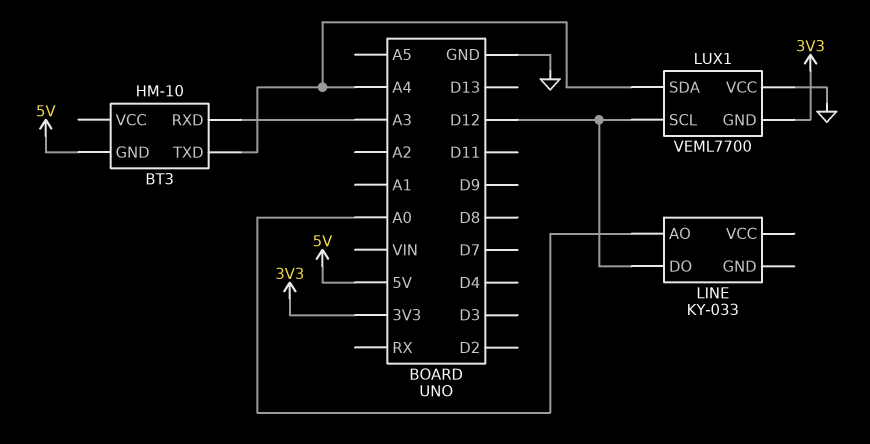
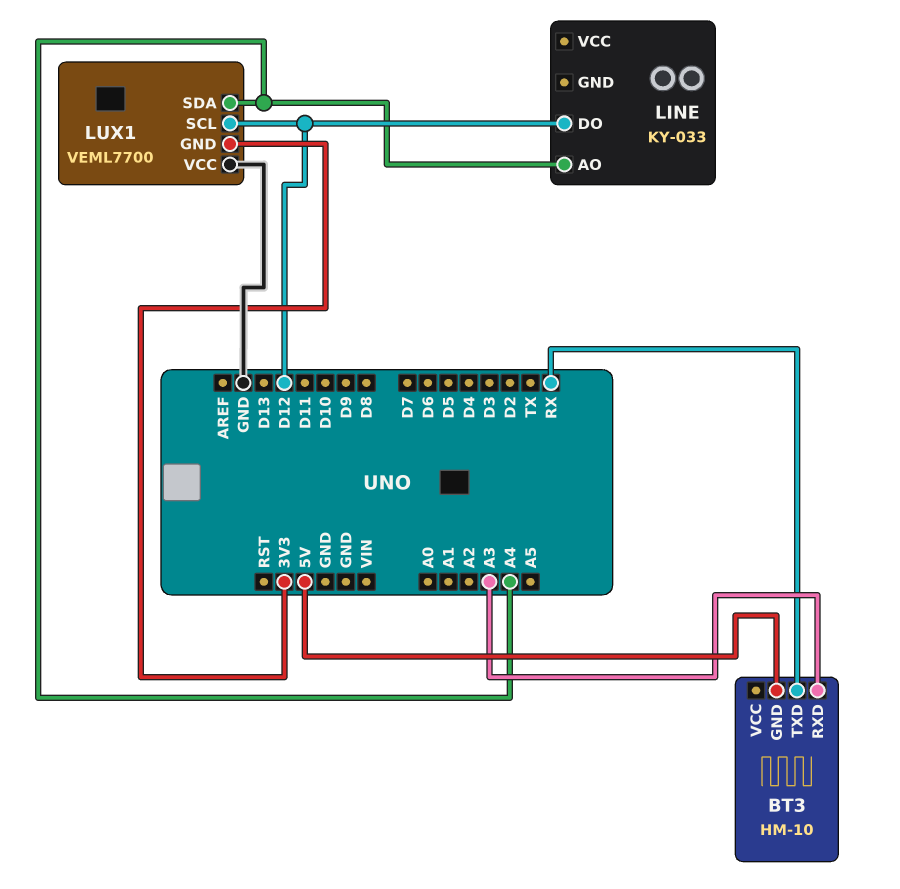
BT3 pin TXD: A4 -> RX
LINE pin AO: A0 -> A4

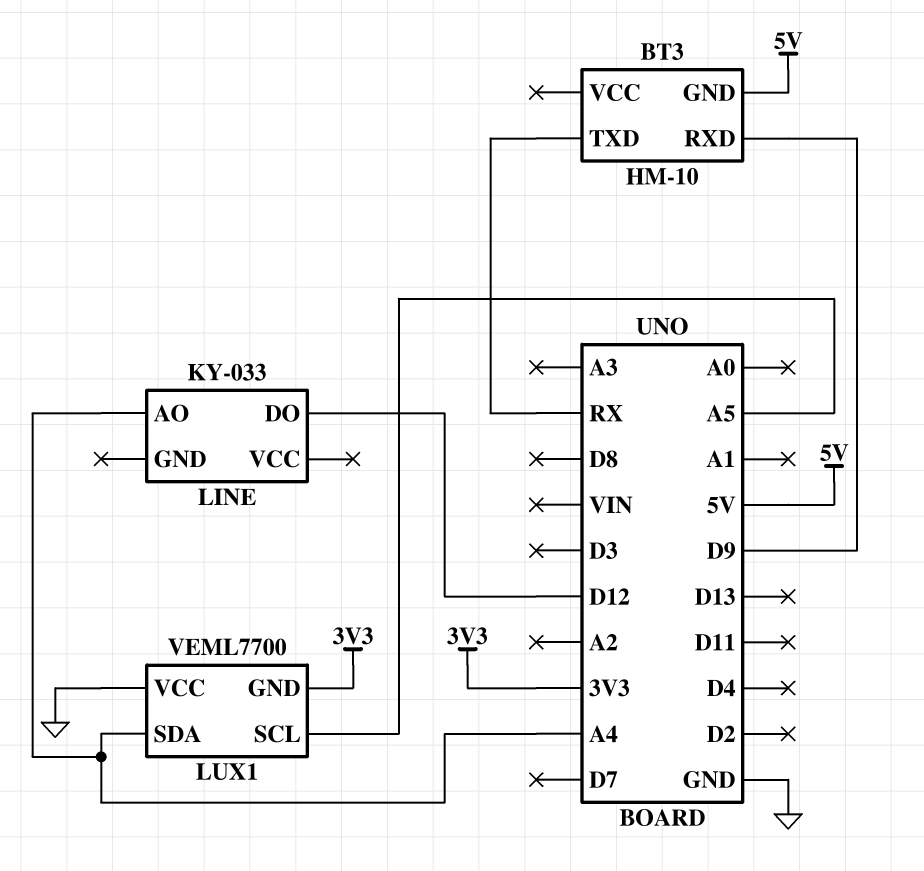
BT3 pin RXD: A3 -> D9
LUX1 pin SCL: D12 -> A5

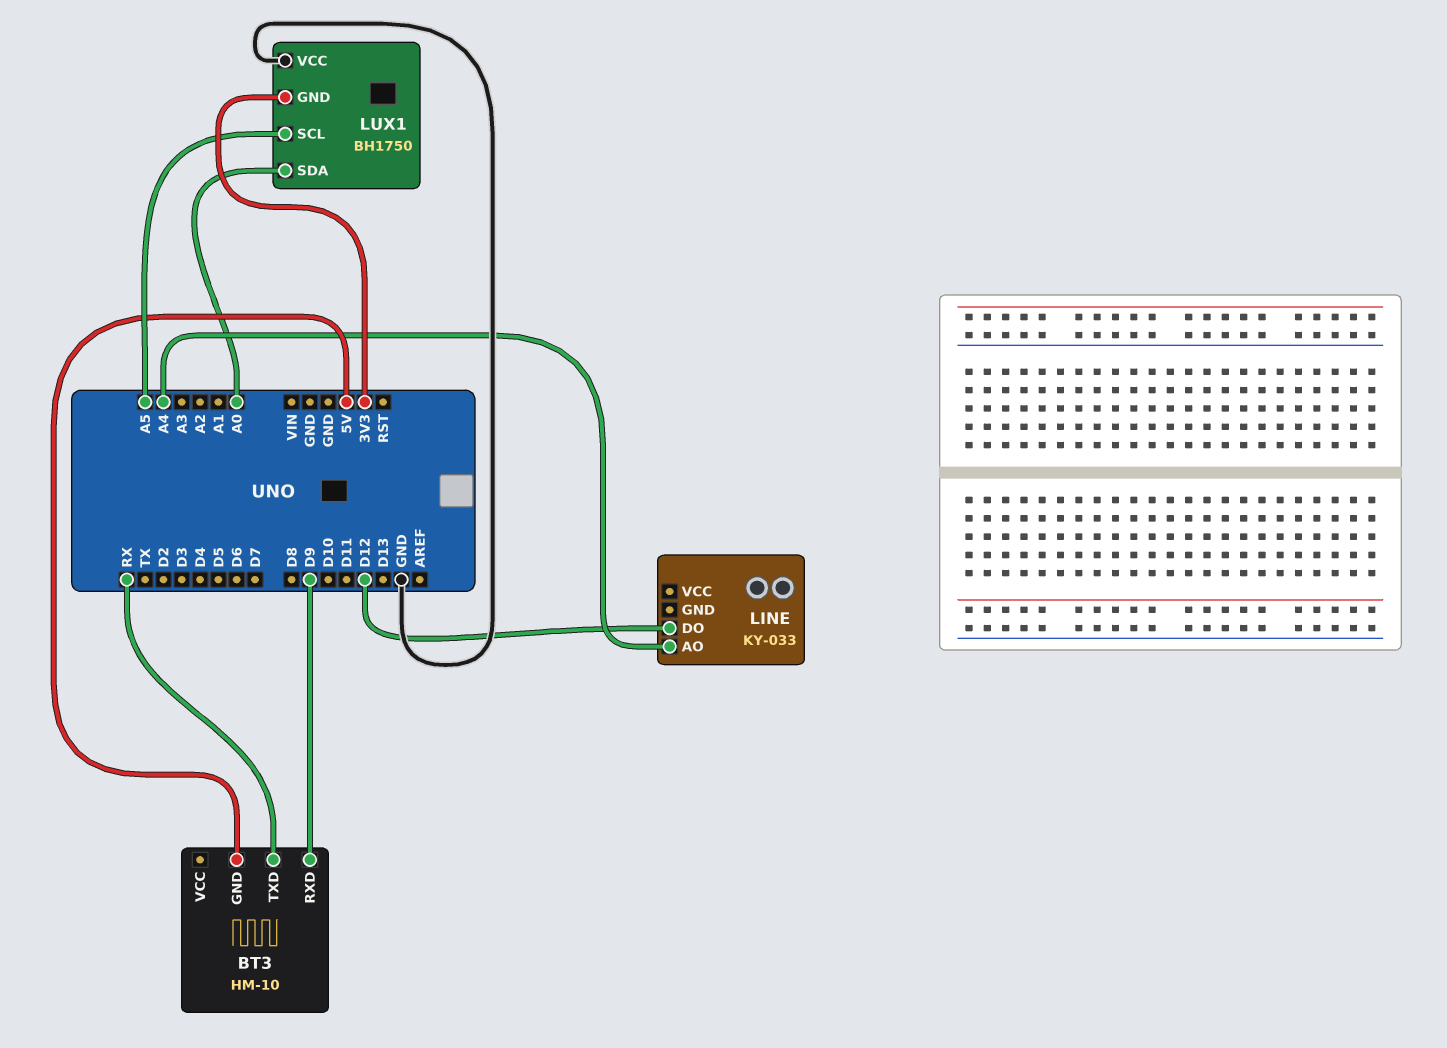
LUX1: VEML7700 -> BH1750
LUX1 pin SDA: A4 -> A0

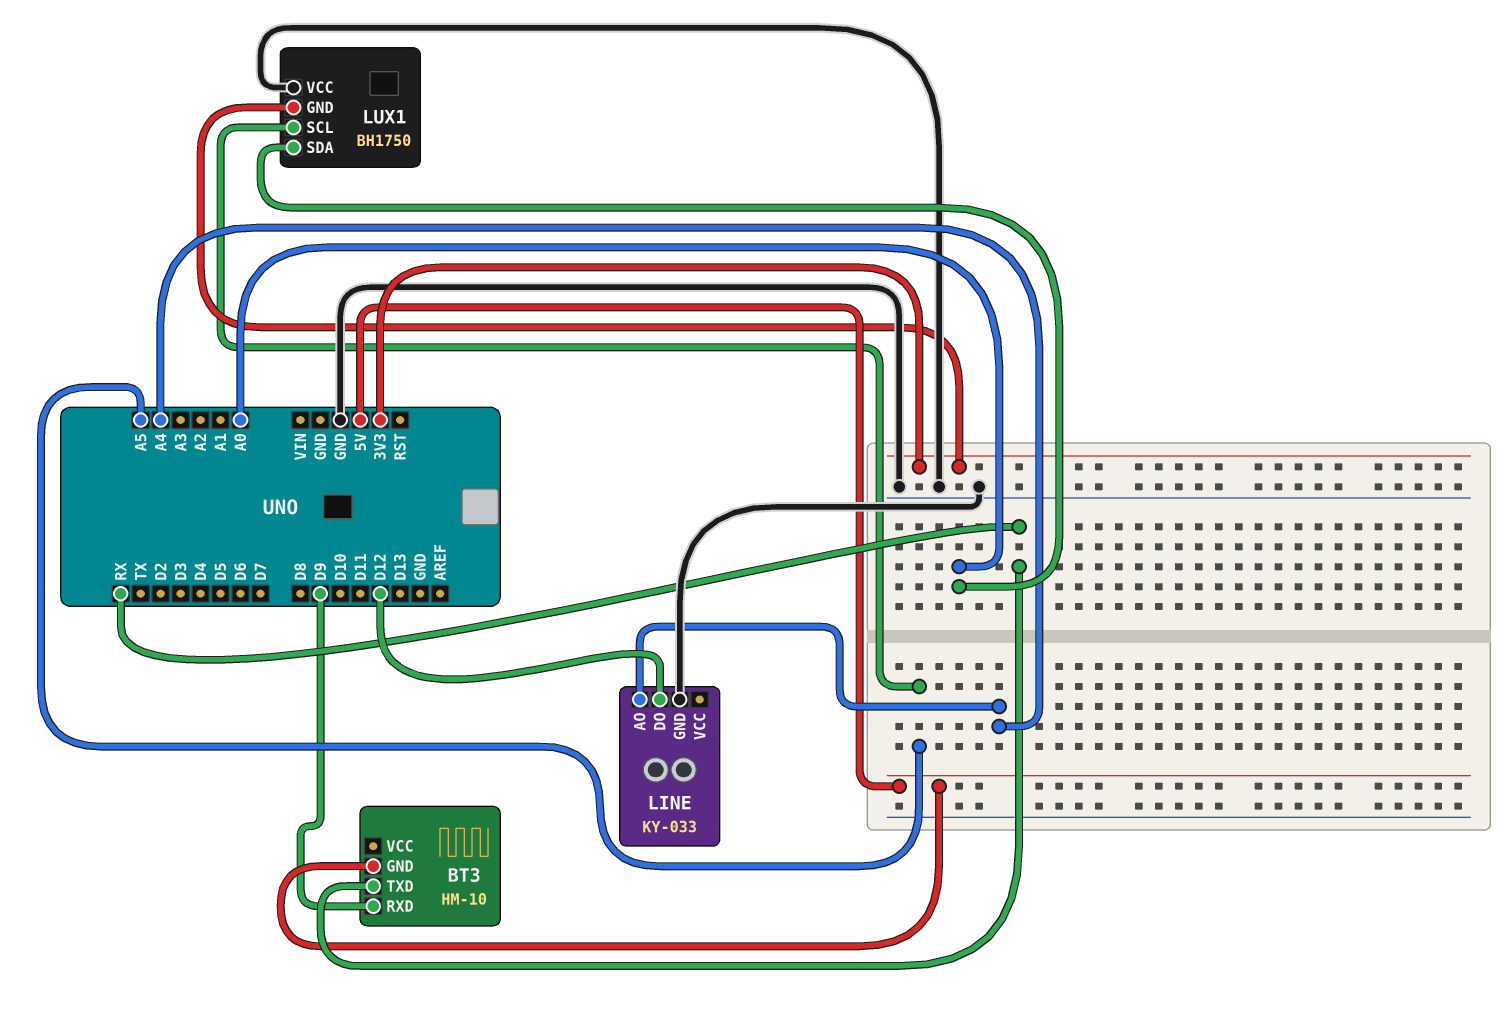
LINE pin GND: none -> GND

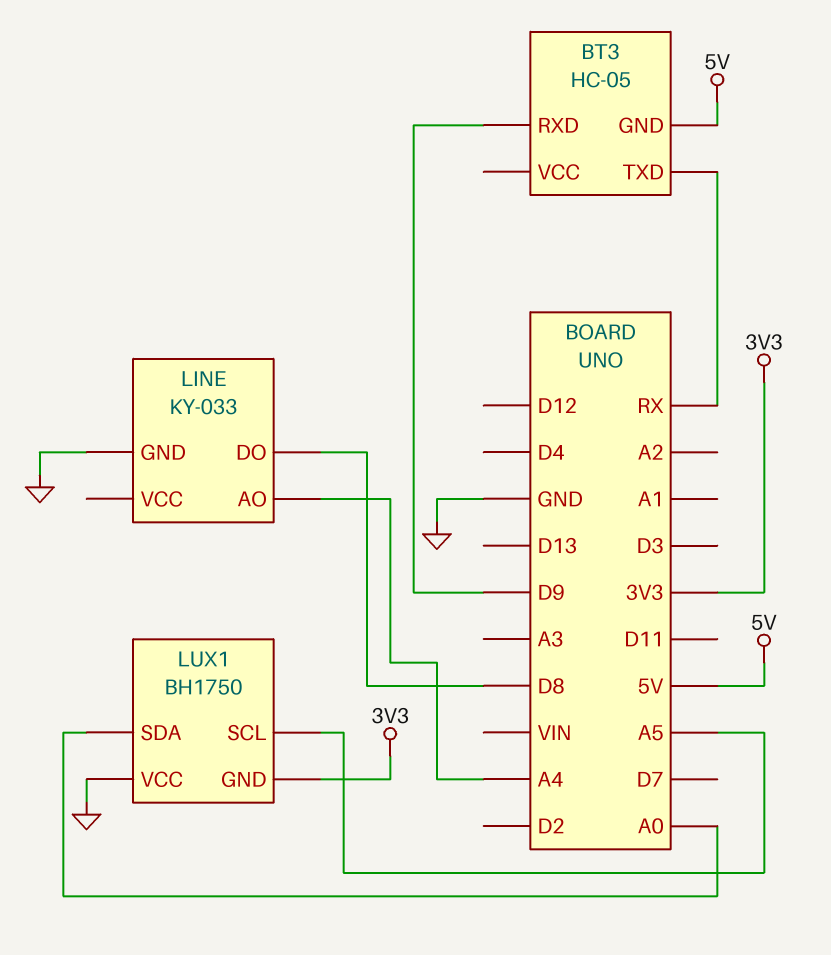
BT3: HM-10 -> HC-05
LINE pin DO: D12 -> D8

